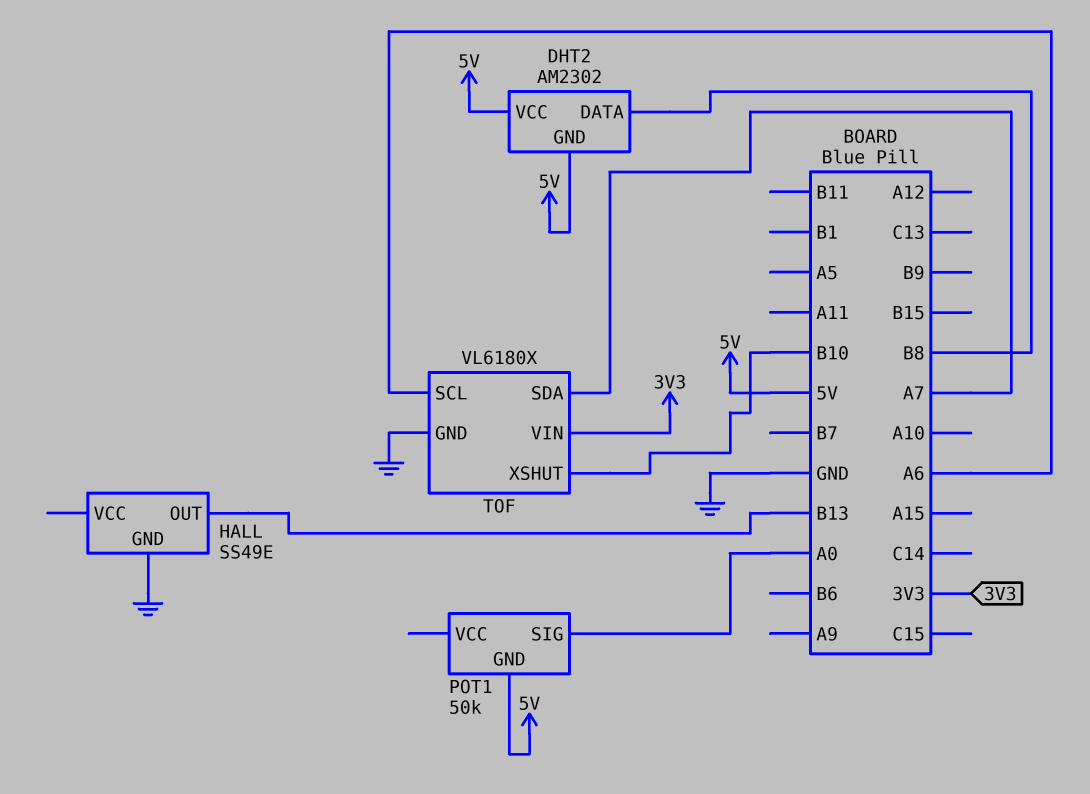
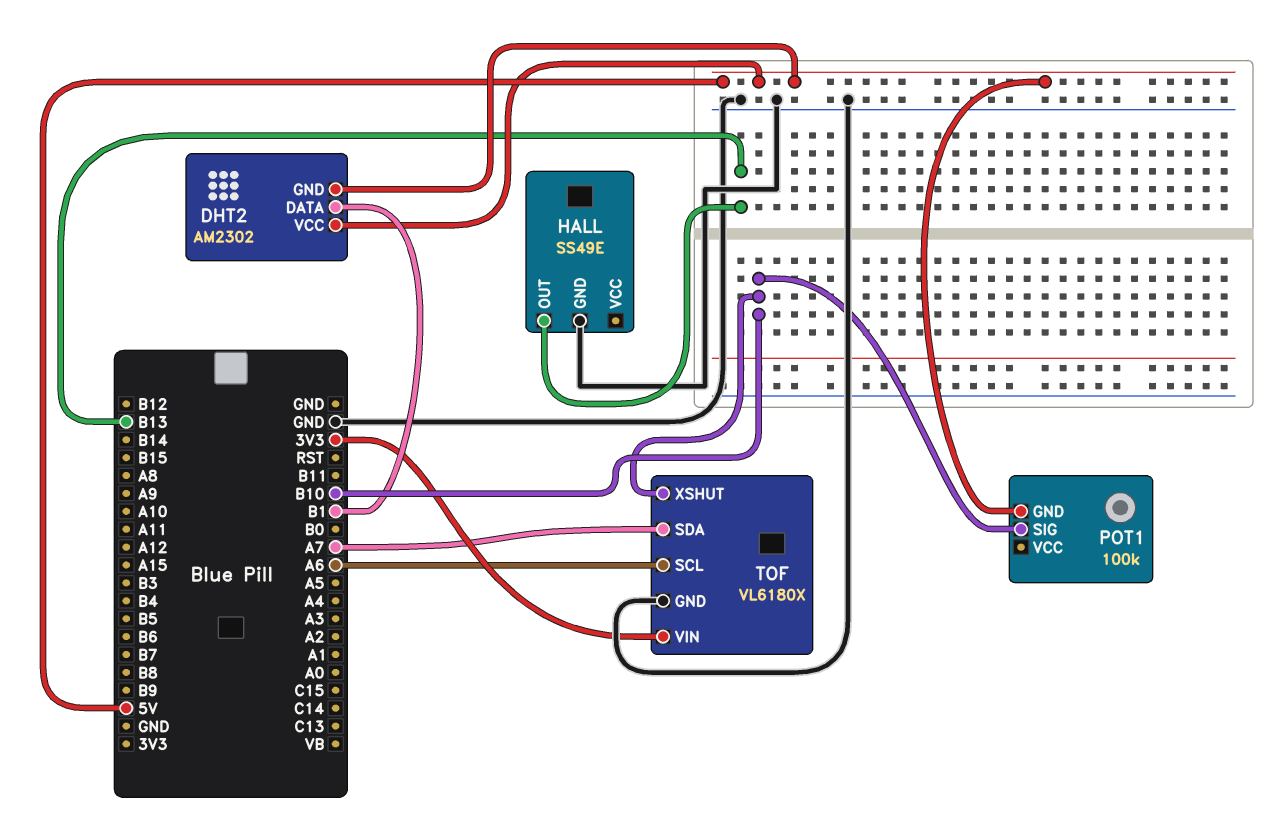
DHT2 pin DATA: B8 -> B1
POT1: 50k -> 100k
POT1 pin SIG: A0 -> B10

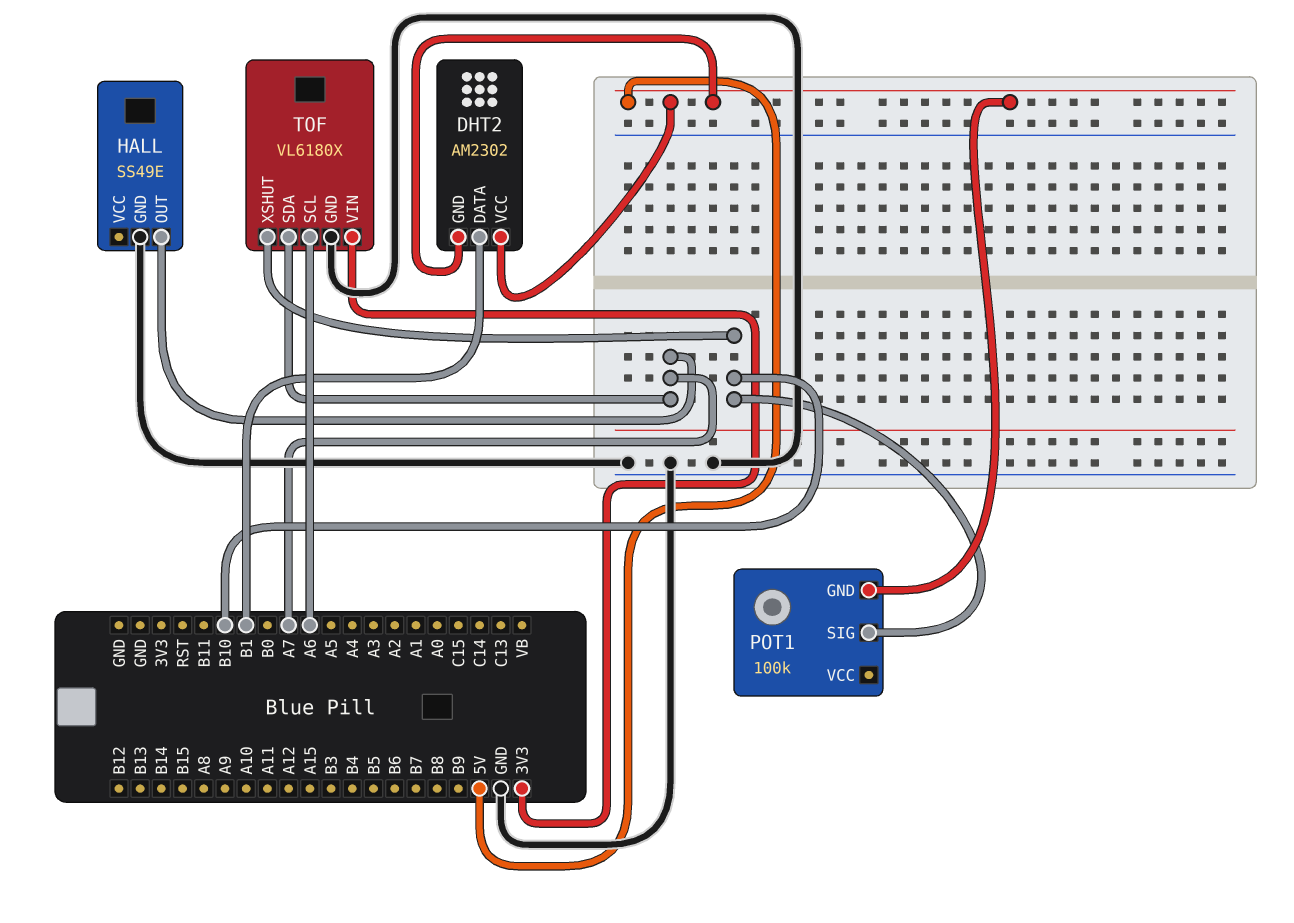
HALL pin OUT: B13 -> A7

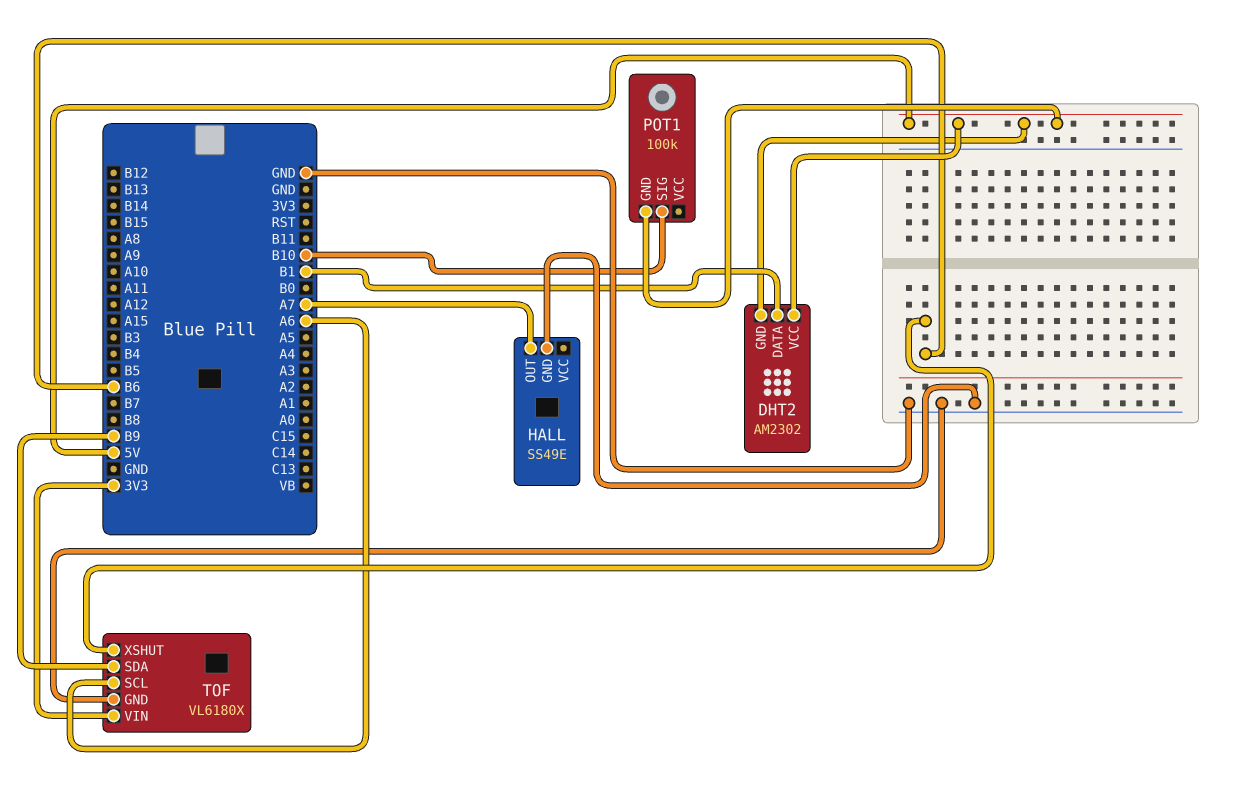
TOF pin SDA: A7 -> B9
TOF pin XSHUT: B10 -> B6

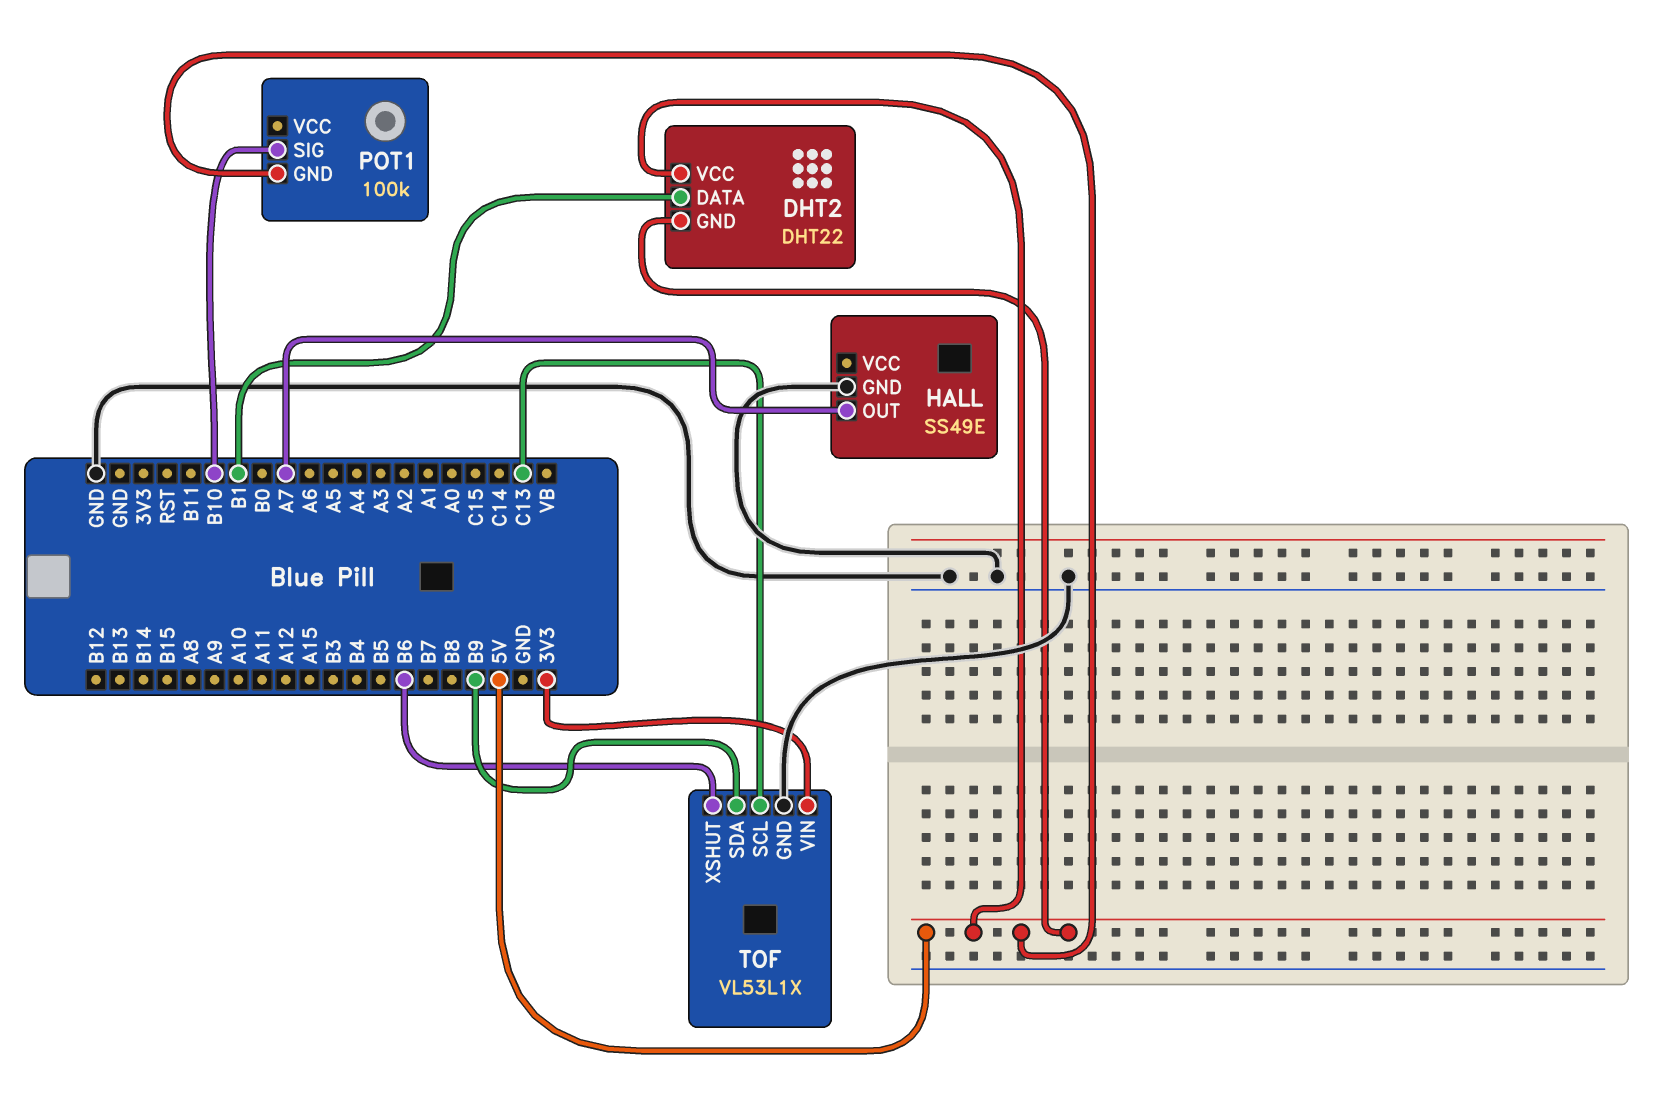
DHT2: AM2302 -> DHT22
TOF: VL6180X -> VL53L1X
TOF pin SCL: A6 -> C13

